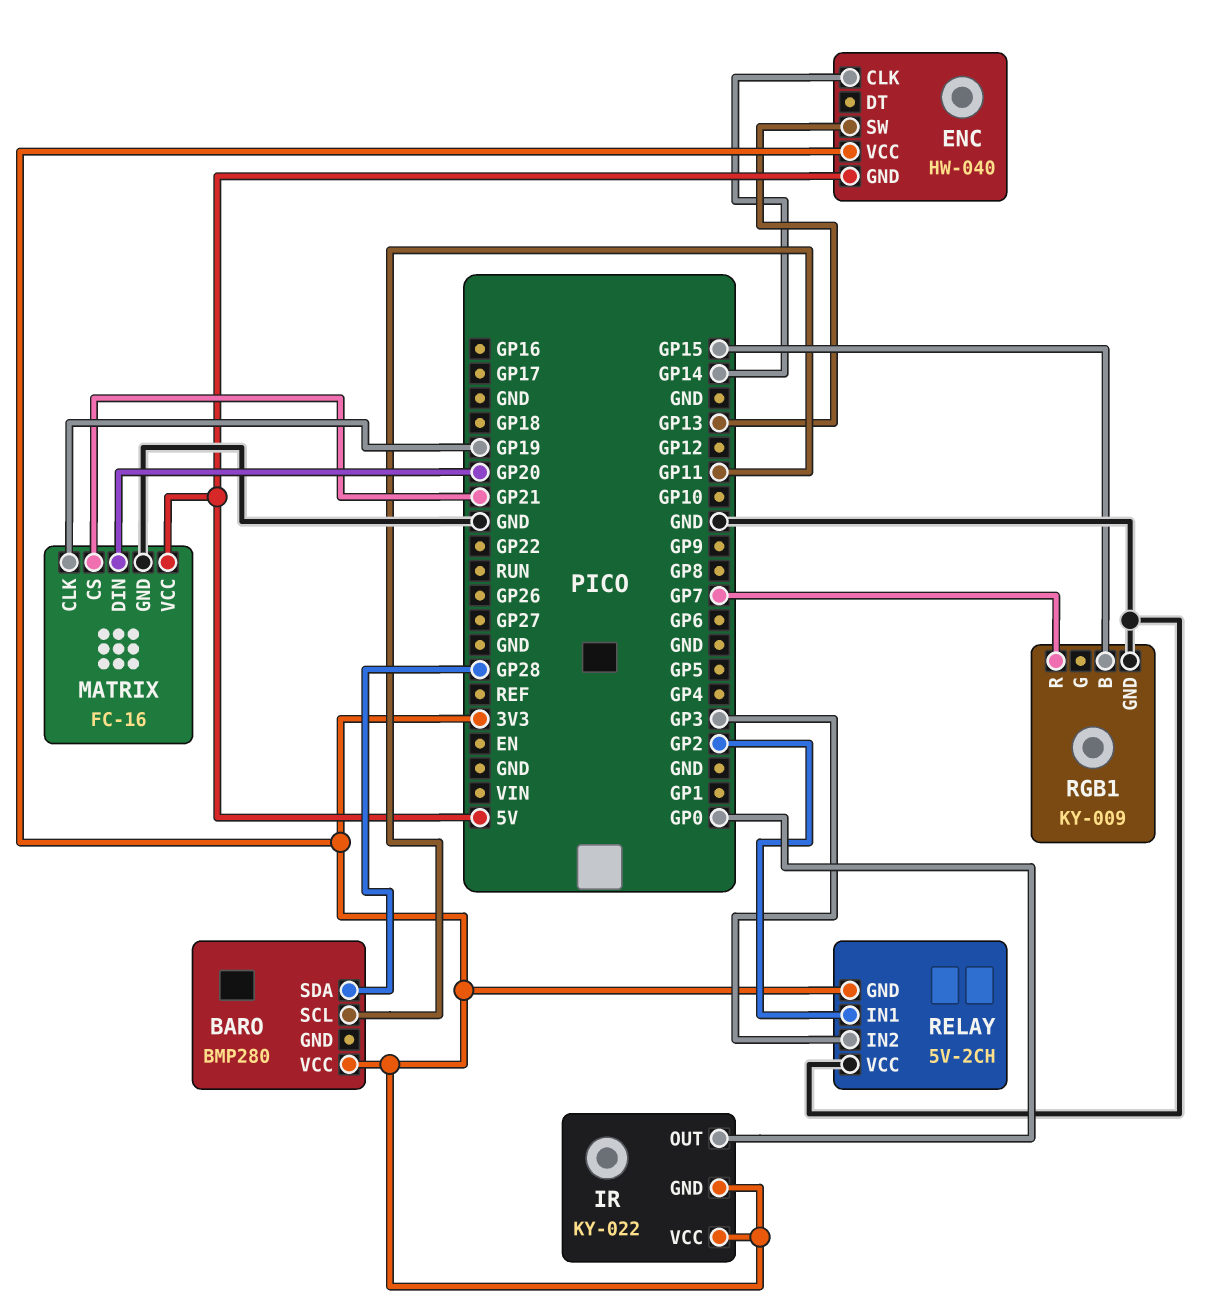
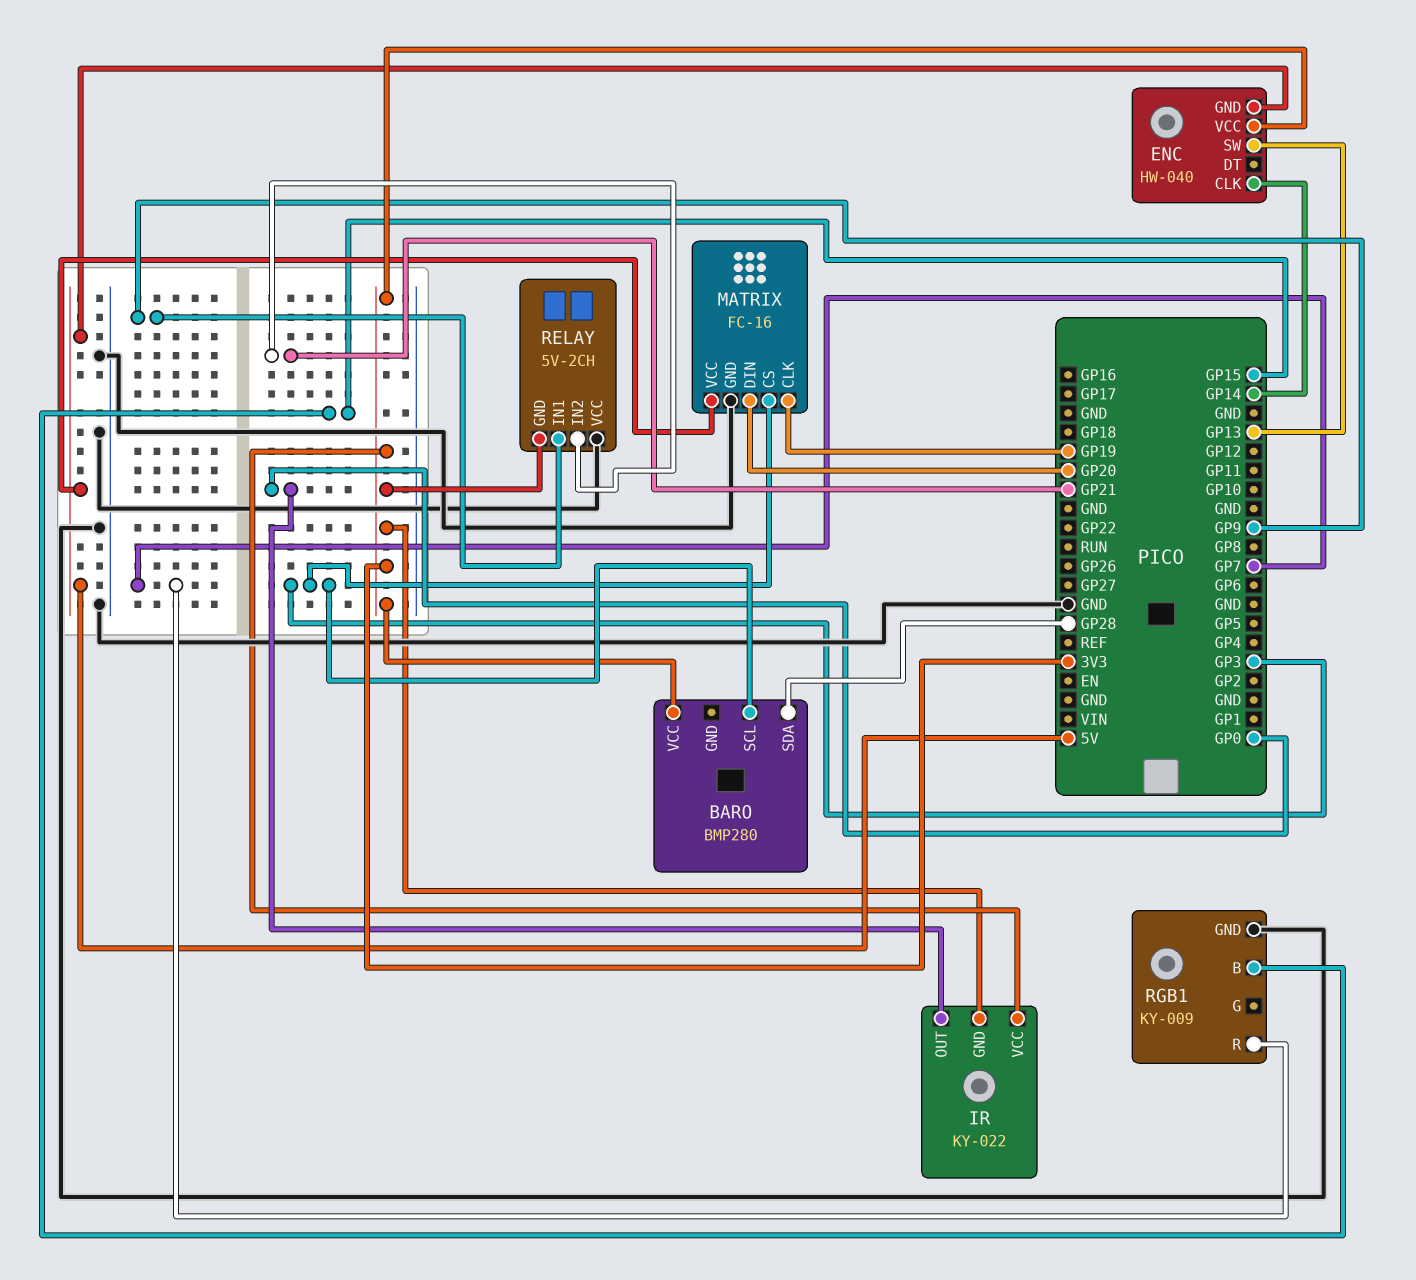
BARO pin SCL: GP11 -> GP3
MATRIX pin CS: GP21 -> GP3
RELAY pin IN1: GP2 -> GP9
RELAY pin IN2: GP3 -> GP21

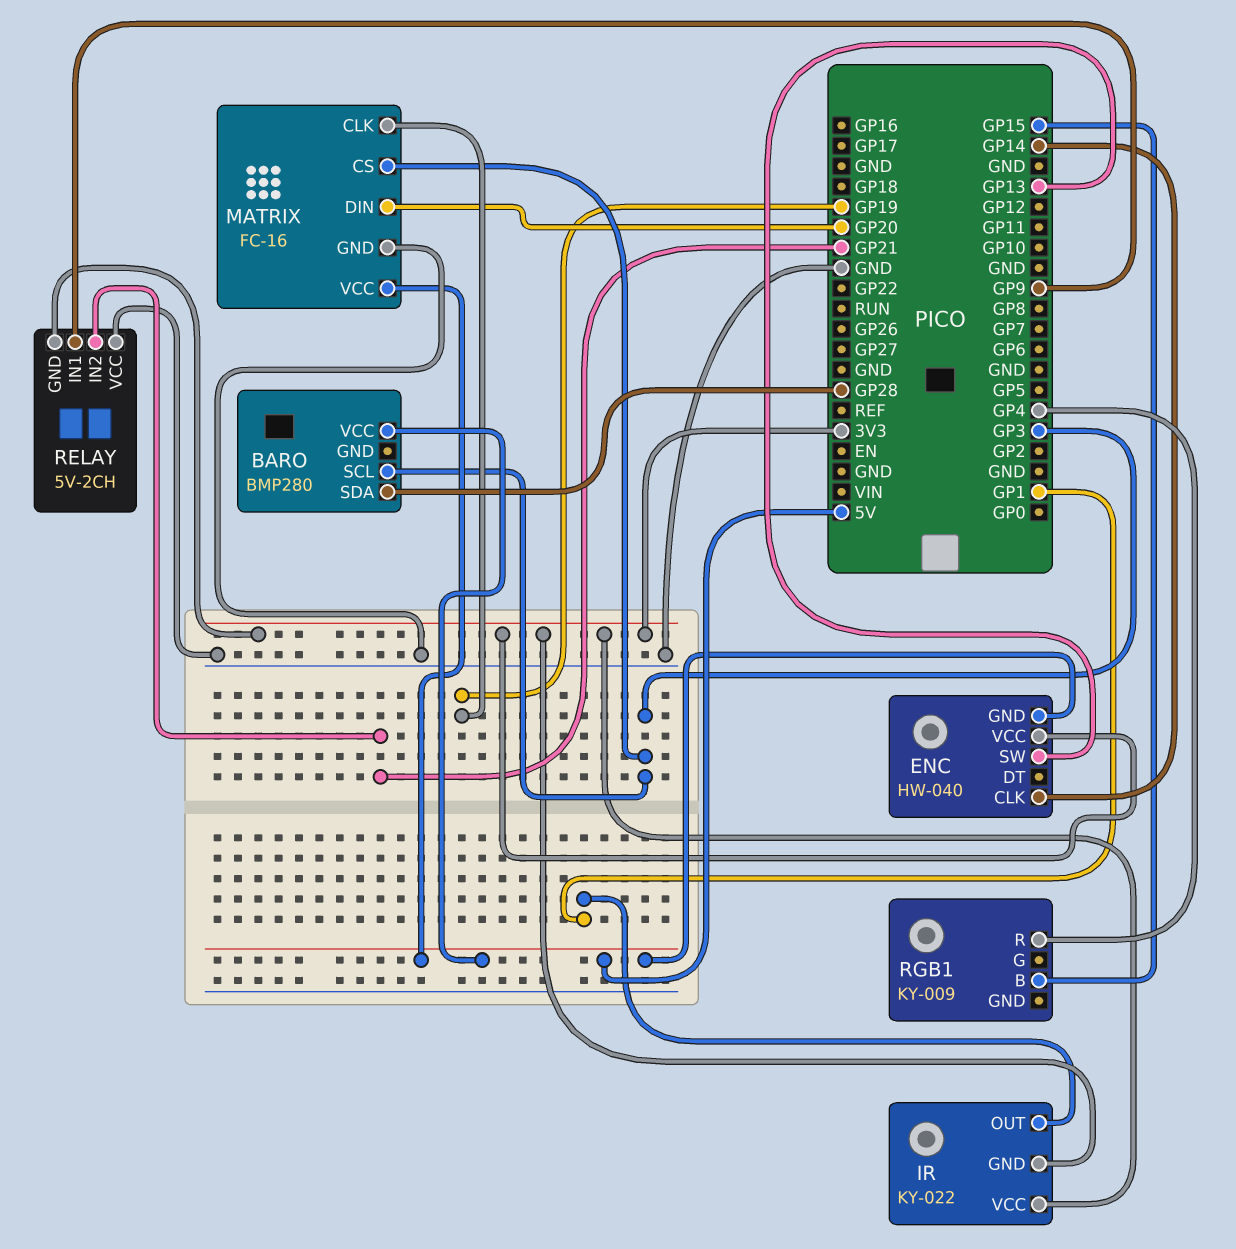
BARO pin VCC: 3V3 -> 5V
IR pin OUT: GP0 -> GP1
RGB1 pin GND: GND -> none
RGB1 pin R: GP7 -> GP4

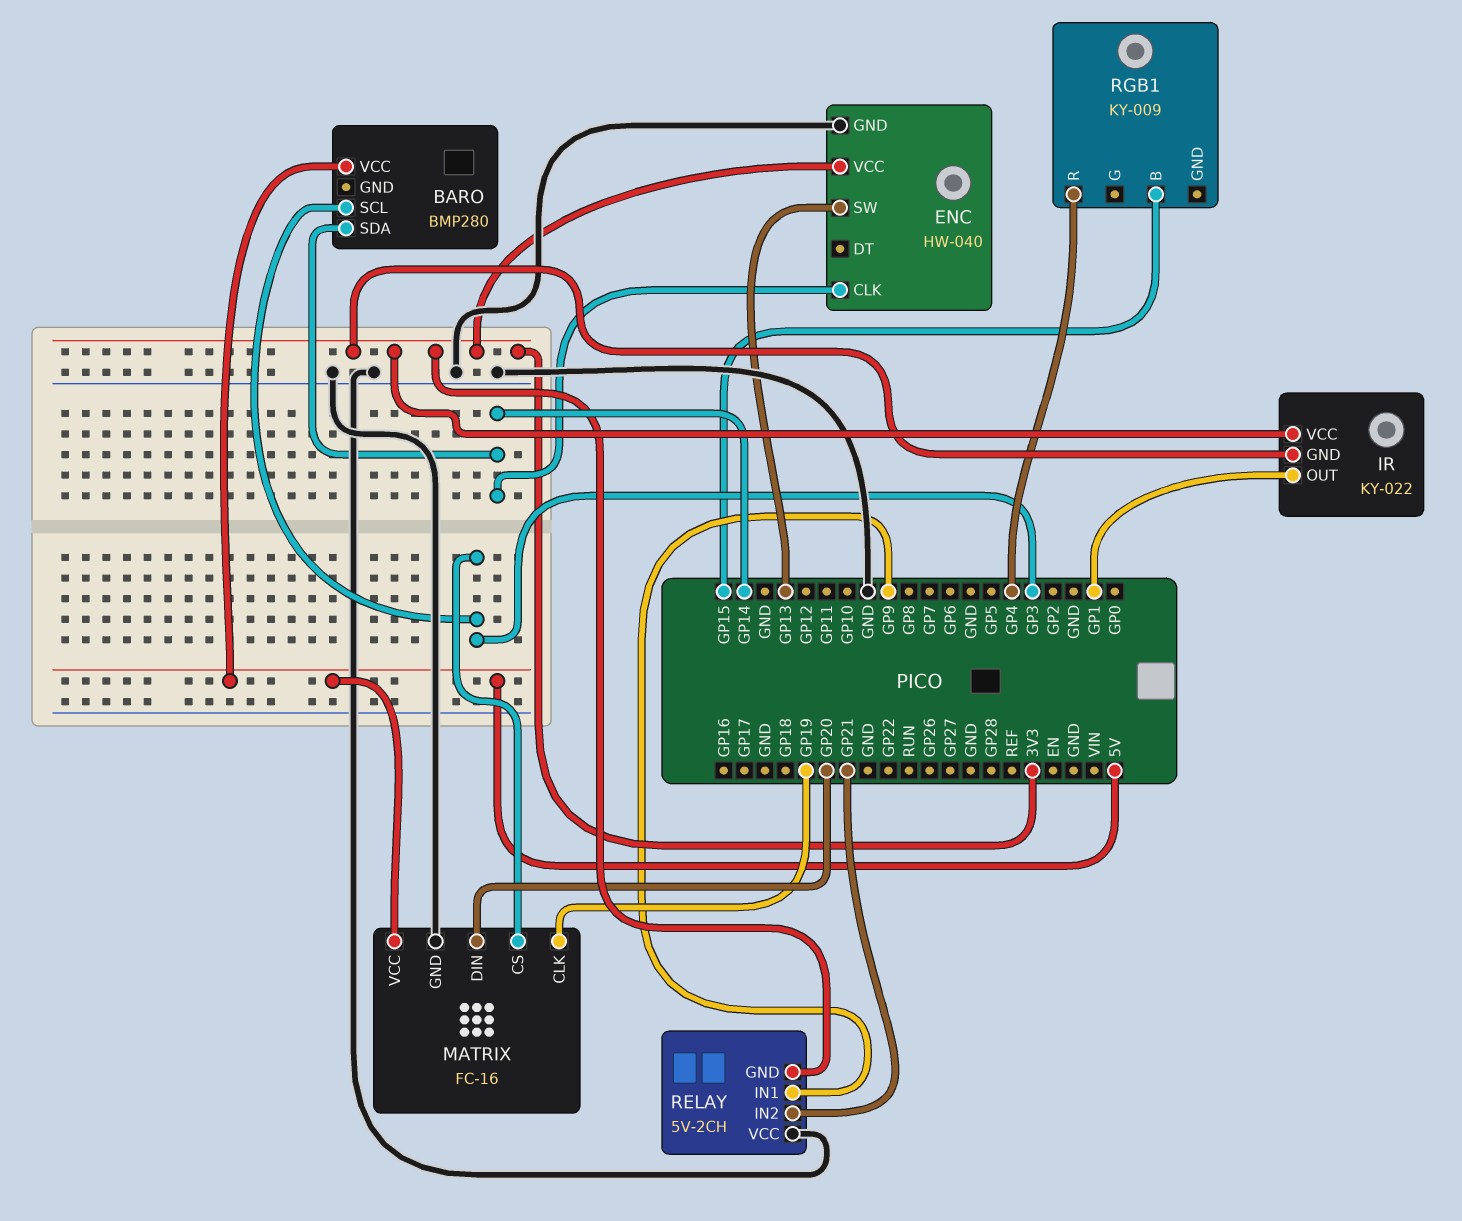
BARO pin SDA: GP28 -> GP14
ENC pin GND: 5V -> GND

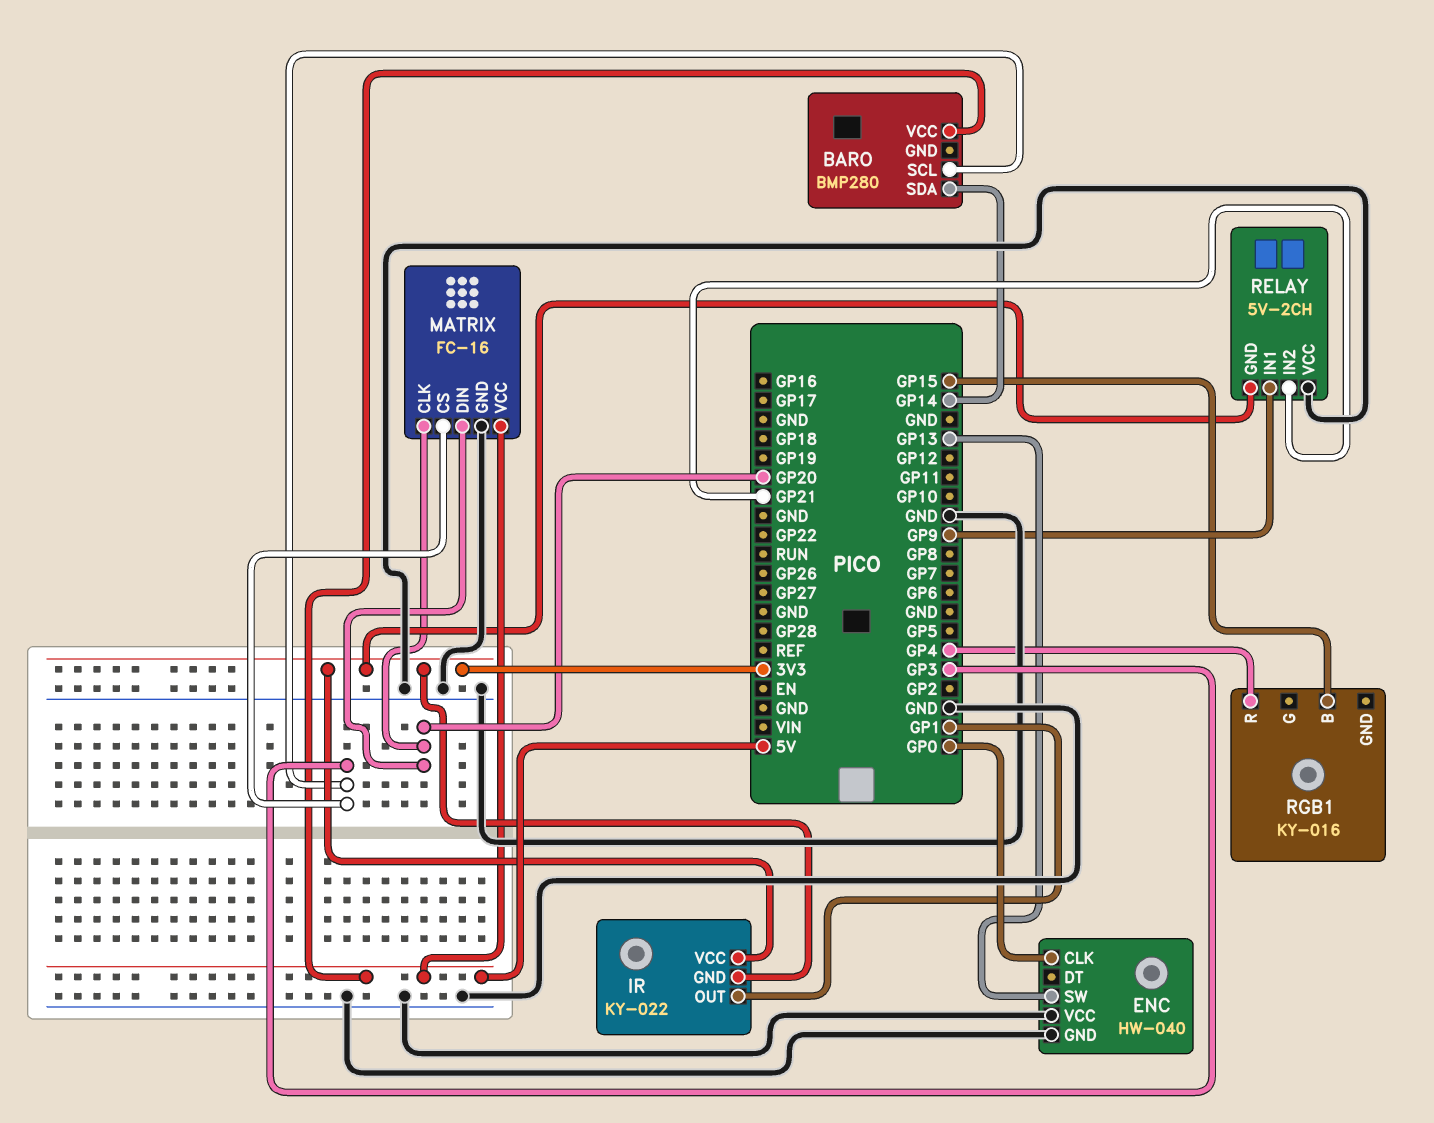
ENC pin CLK: GP14 -> GP0
ENC pin VCC: 3V3 -> GND
MATRIX pin CLK: GP19 -> GP20
RGB1: KY-009 -> KY-016

